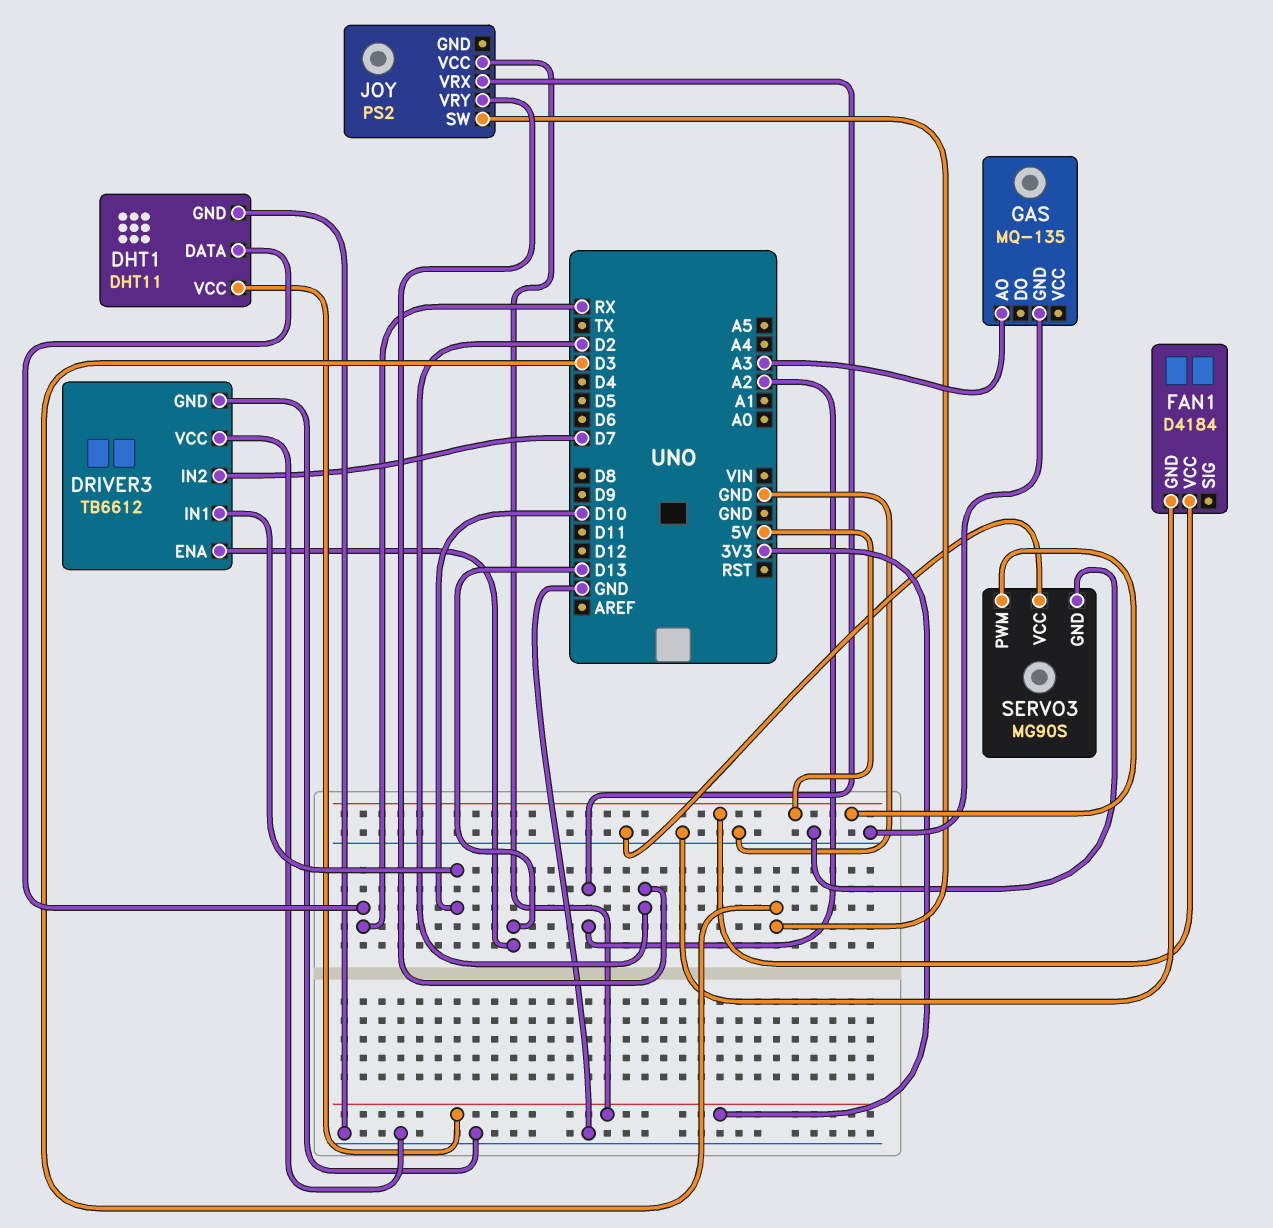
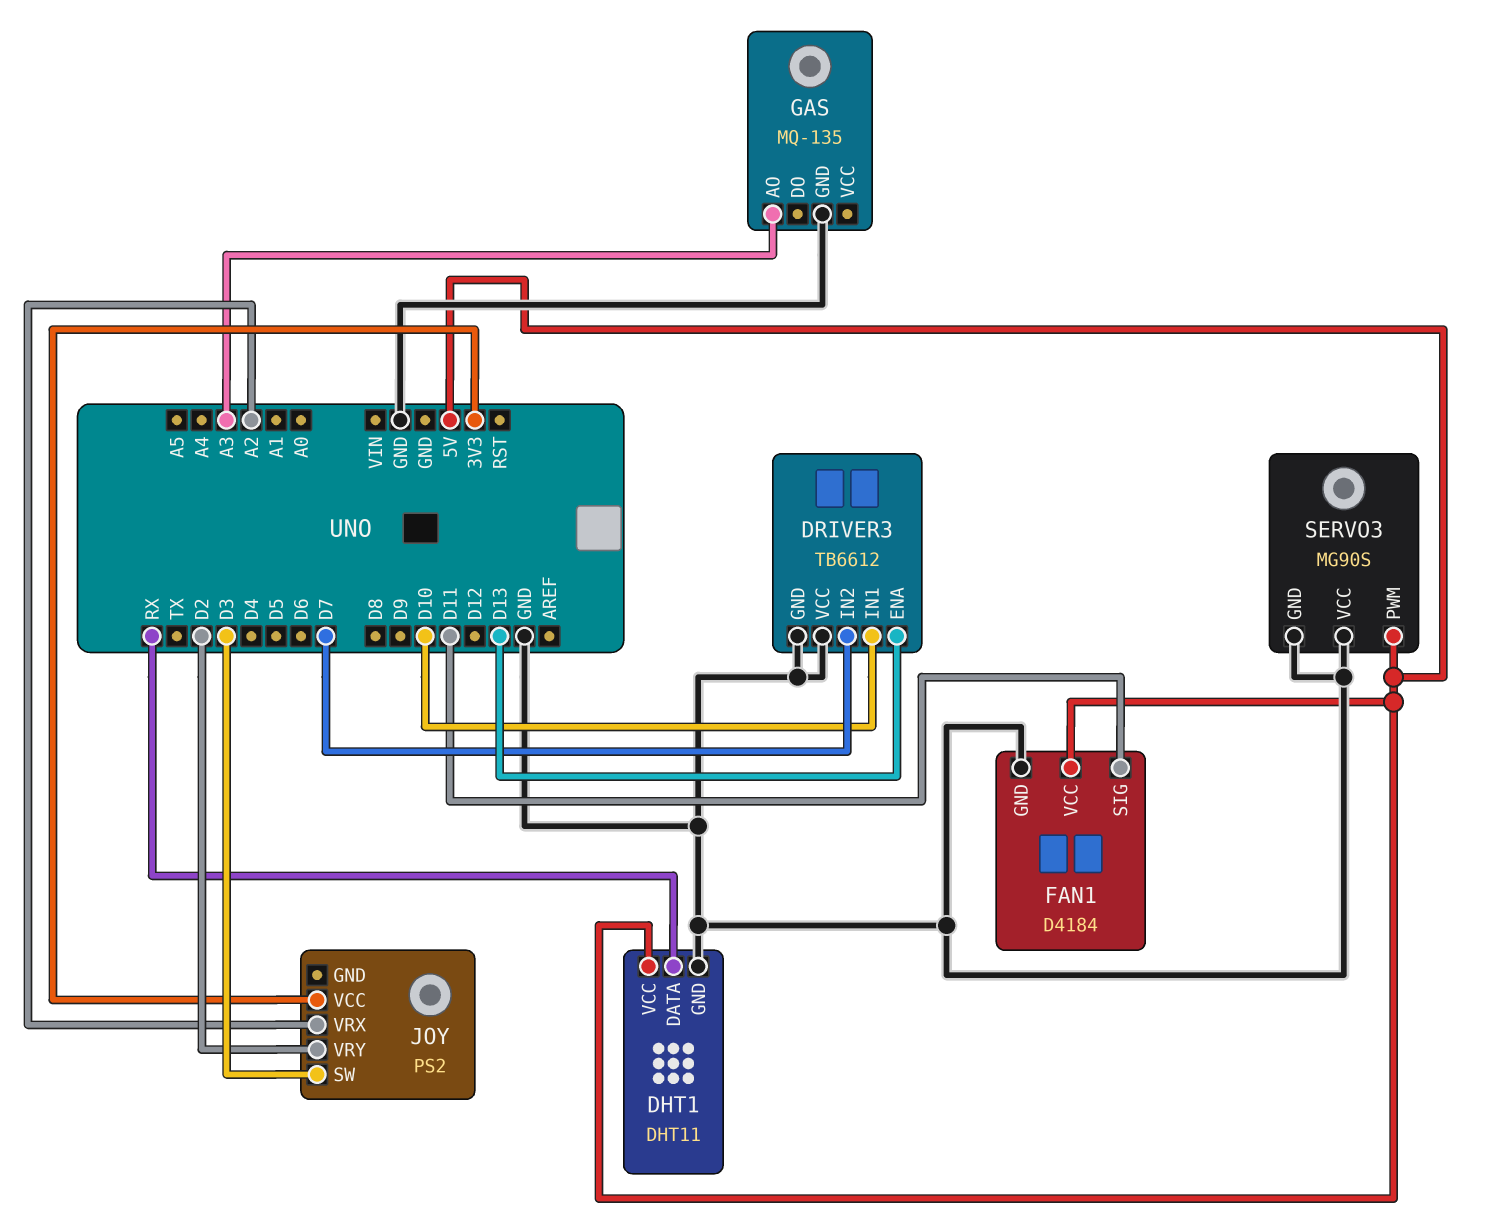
DHT1 pin VCC: 3V3 -> 5V
FAN1 pin SIG: none -> D11

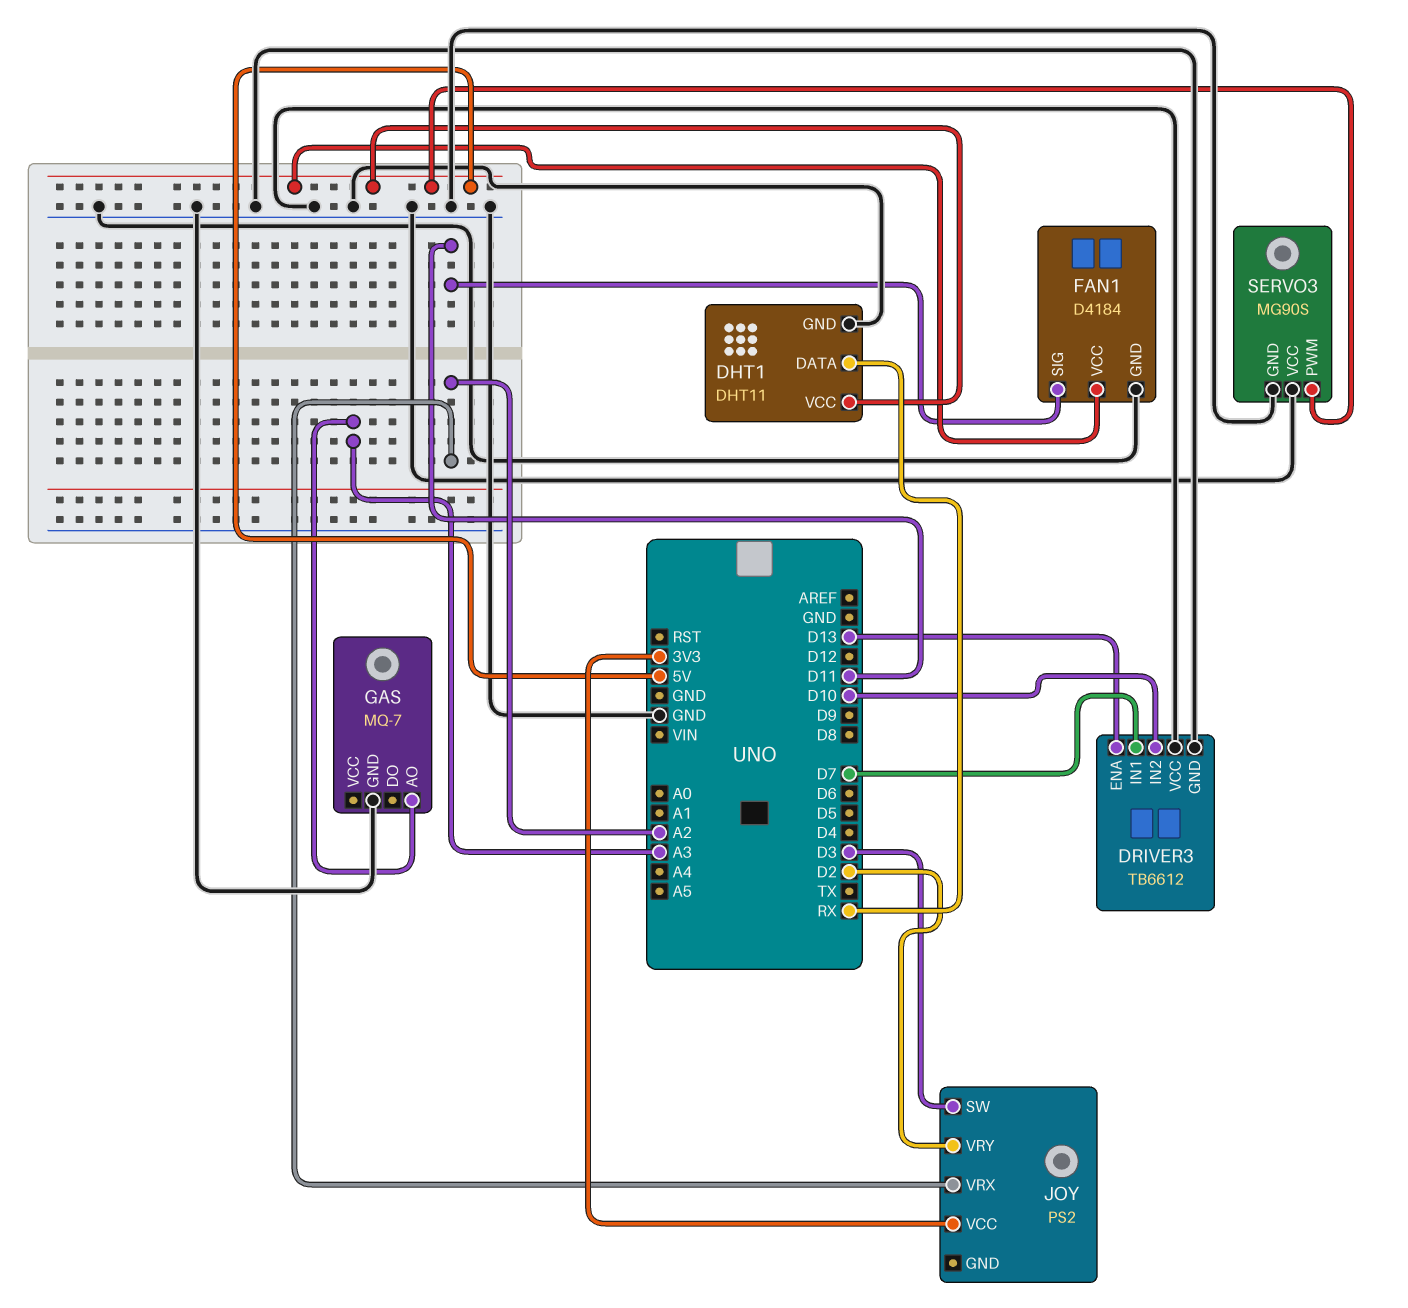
DRIVER3 pin IN1: D10 -> D7
DRIVER3 pin IN2: D7 -> D10
GAS: MQ-135 -> MQ-7

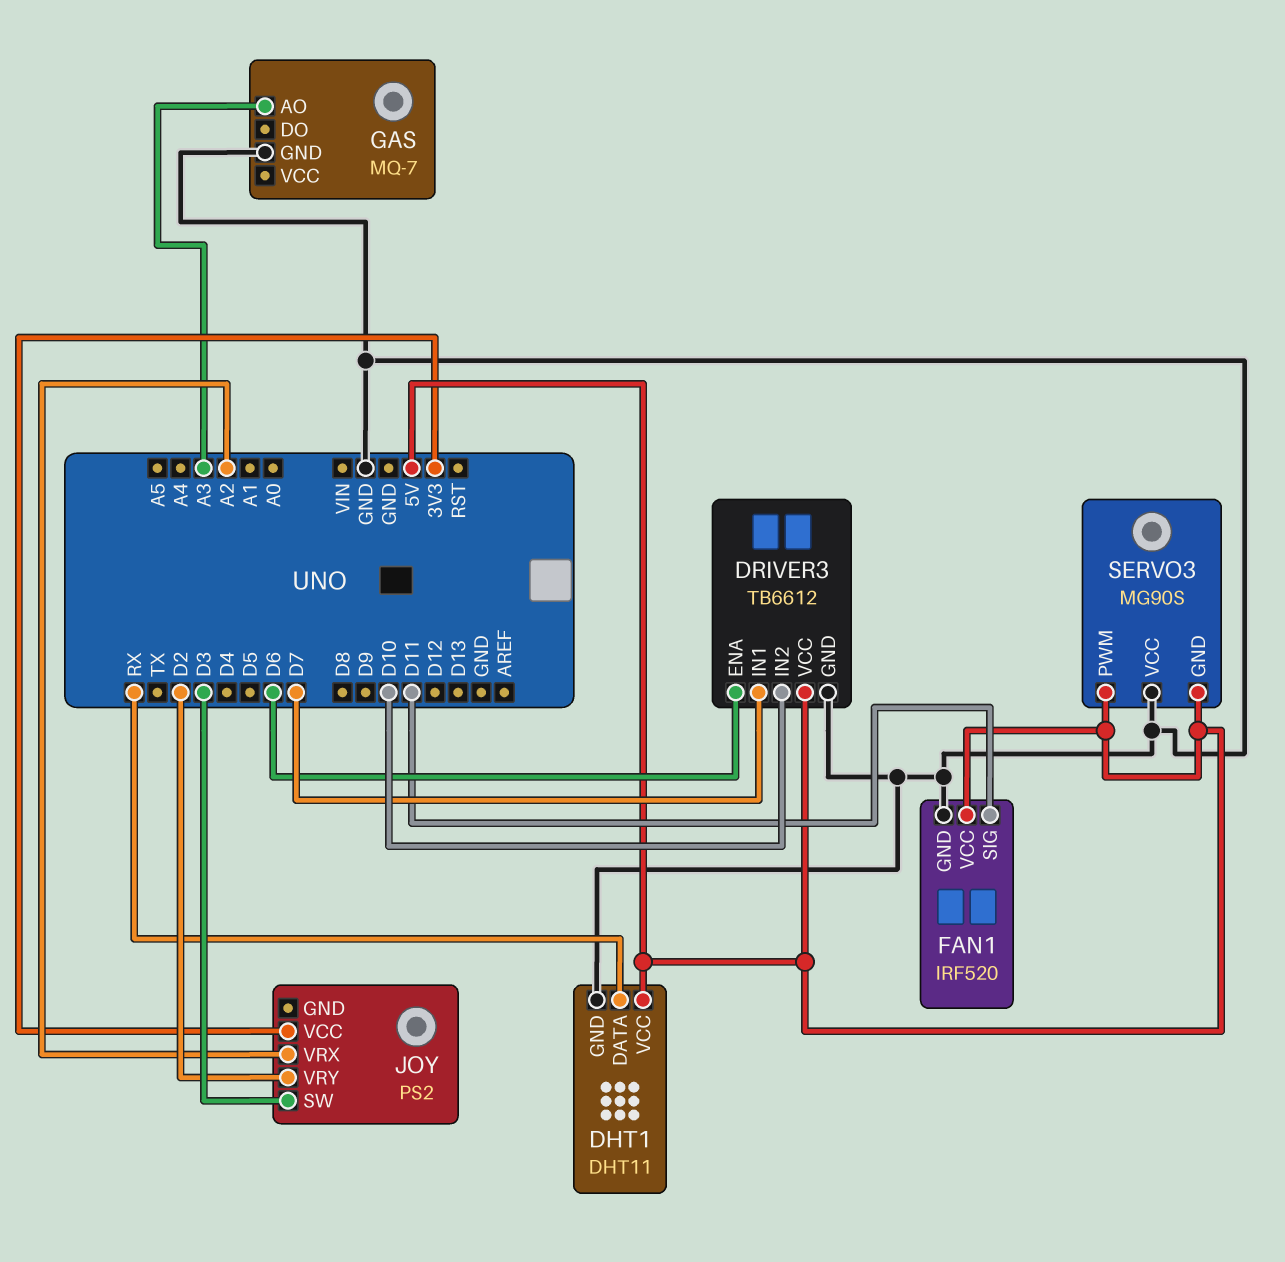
DRIVER3 pin ENA: D13 -> D6
DRIVER3 pin VCC: GND -> 5V
FAN1: D4184 -> IRF520
SERVO3 pin GND: GND -> 5V

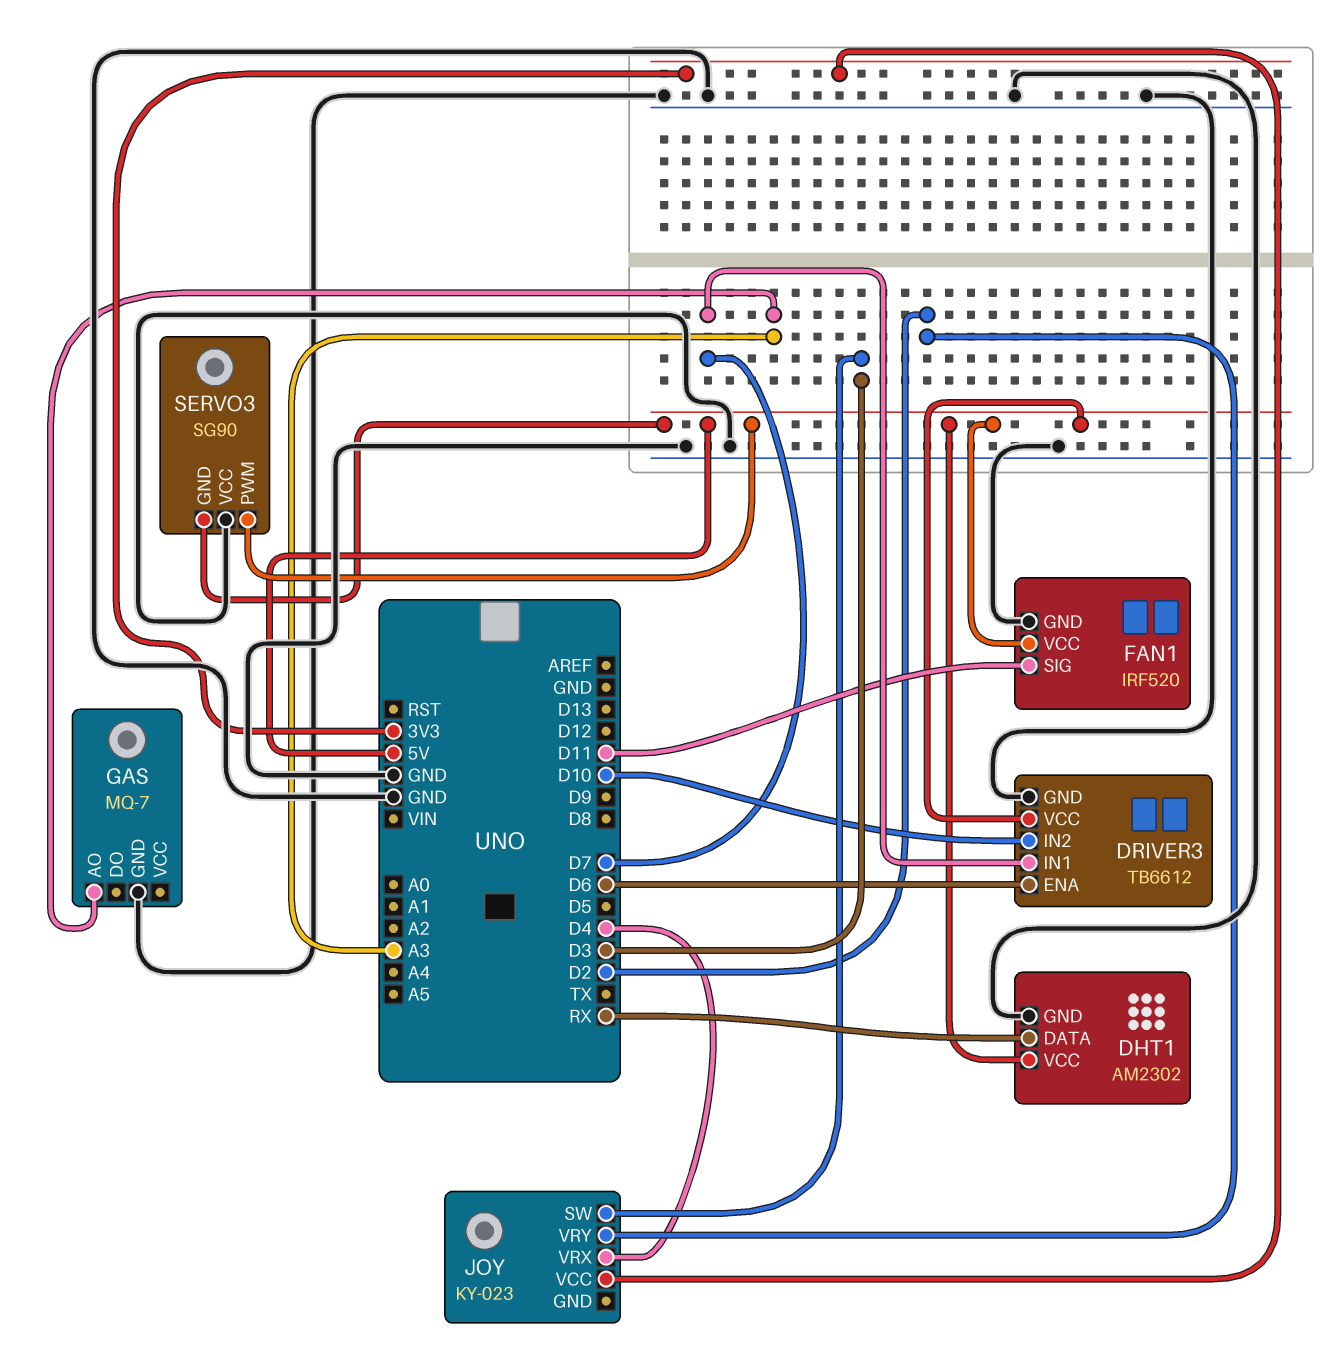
DHT1: DHT11 -> AM2302
JOY: PS2 -> KY-023
JOY pin VRX: A2 -> D4
SERVO3: MG90S -> SG90

